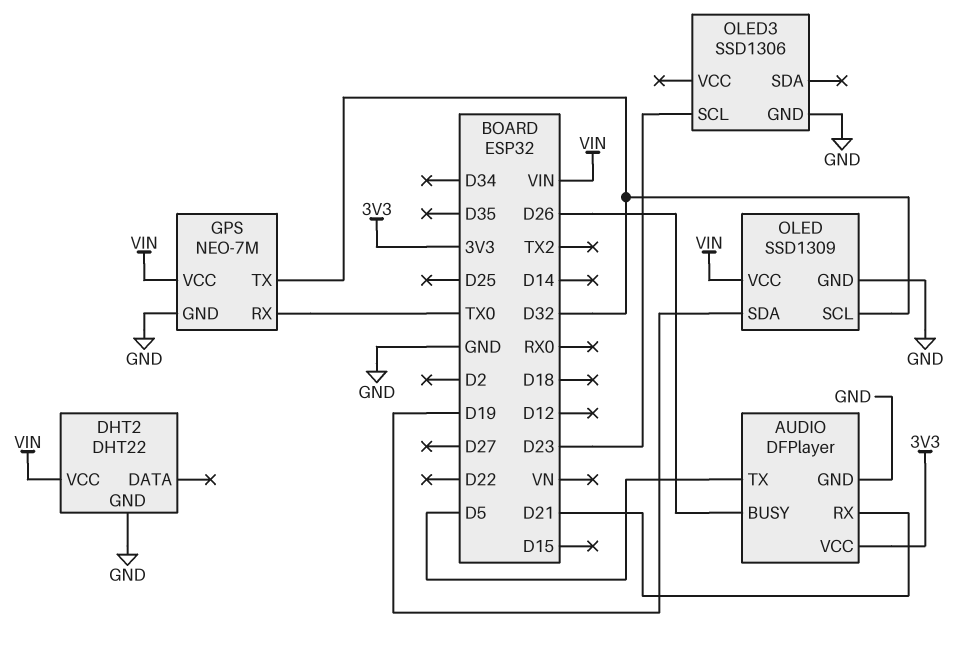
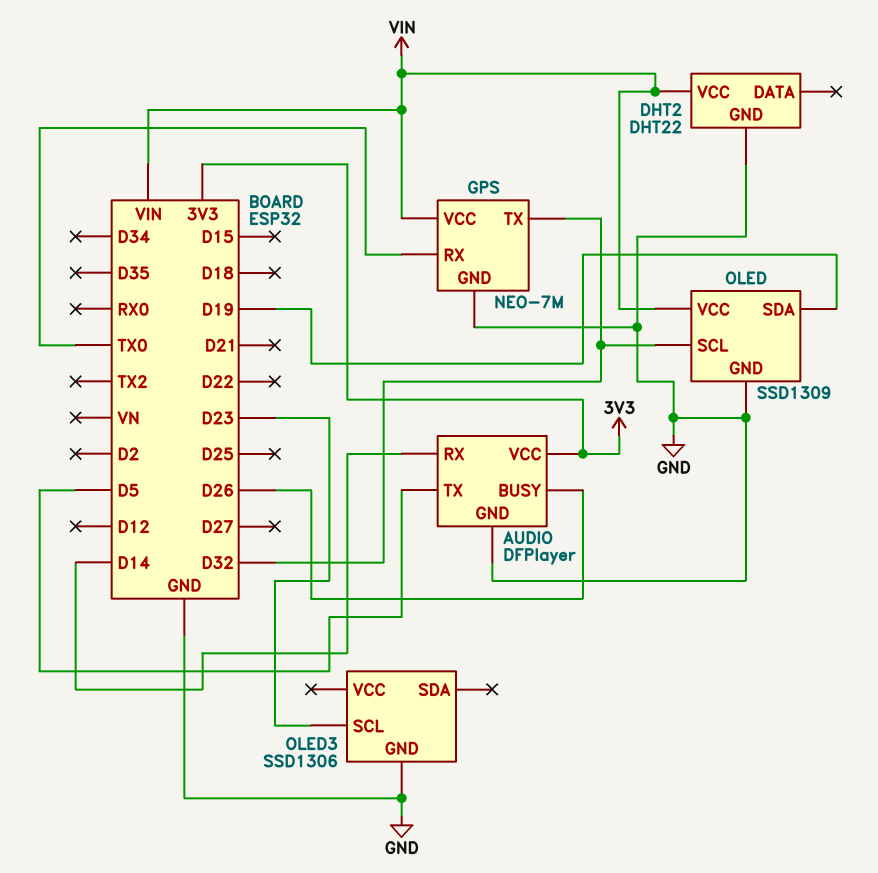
AUDIO pin RX: D21 -> D14

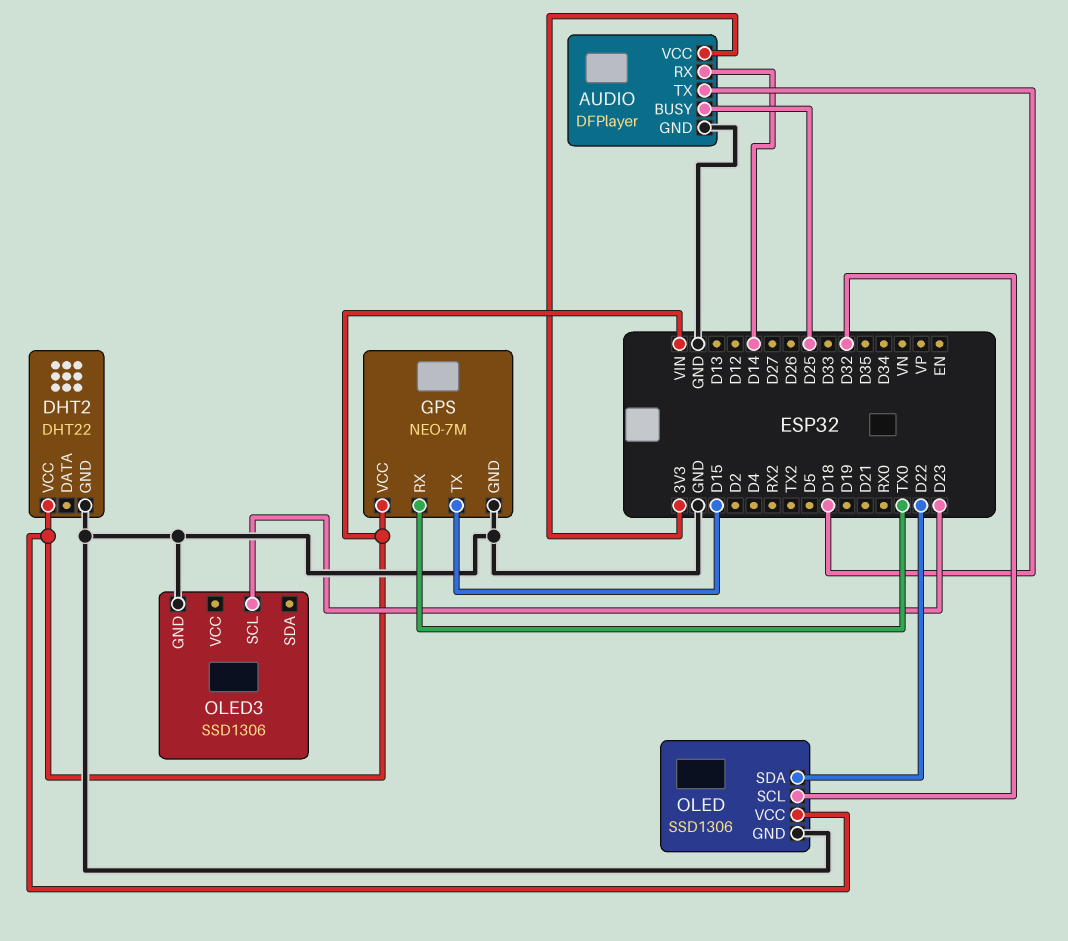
AUDIO pin BUSY: D26 -> D25
AUDIO pin TX: D5 -> D18
GPS pin TX: D32 -> D15
OLED: SSD1309 -> SSD1306
OLED pin SDA: D19 -> D22

